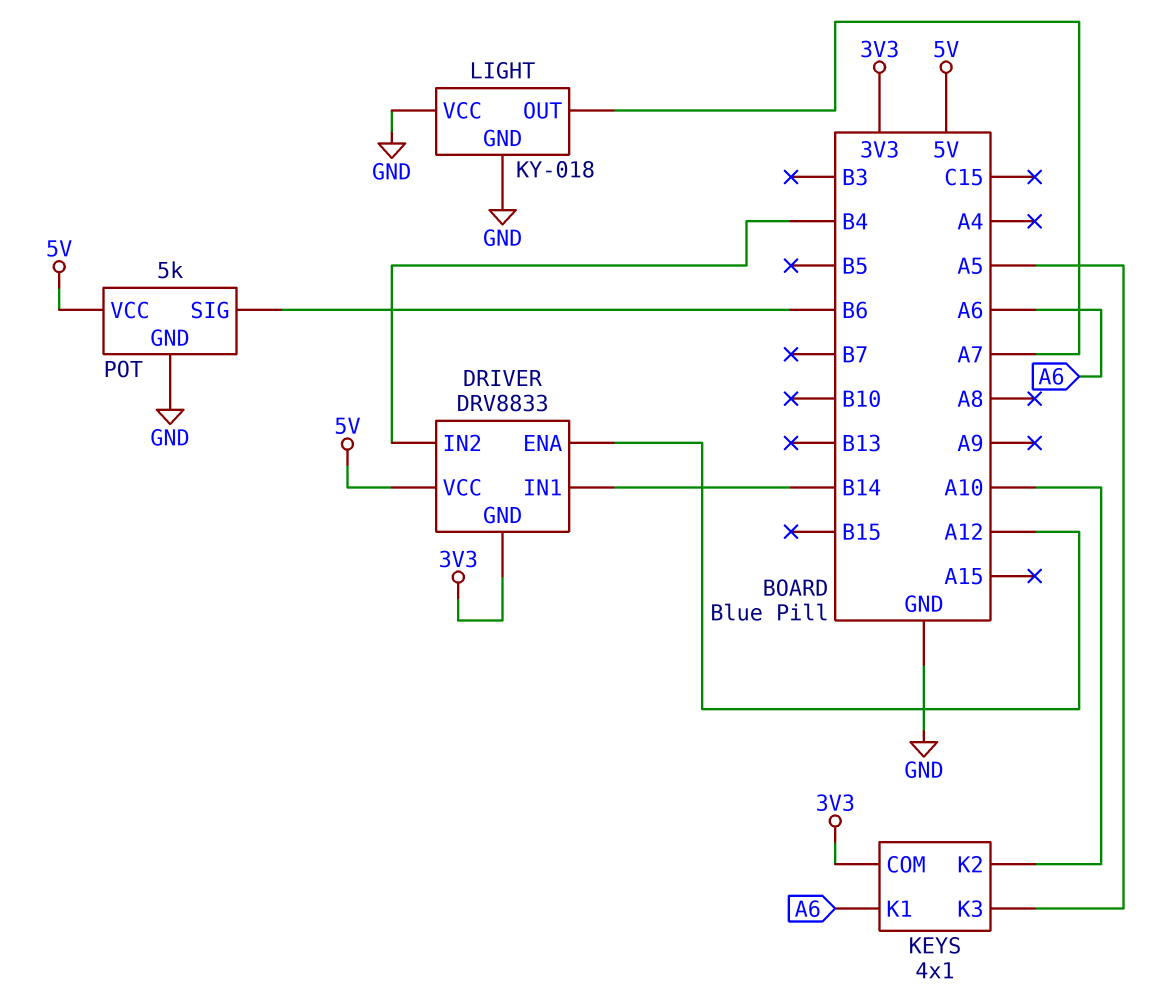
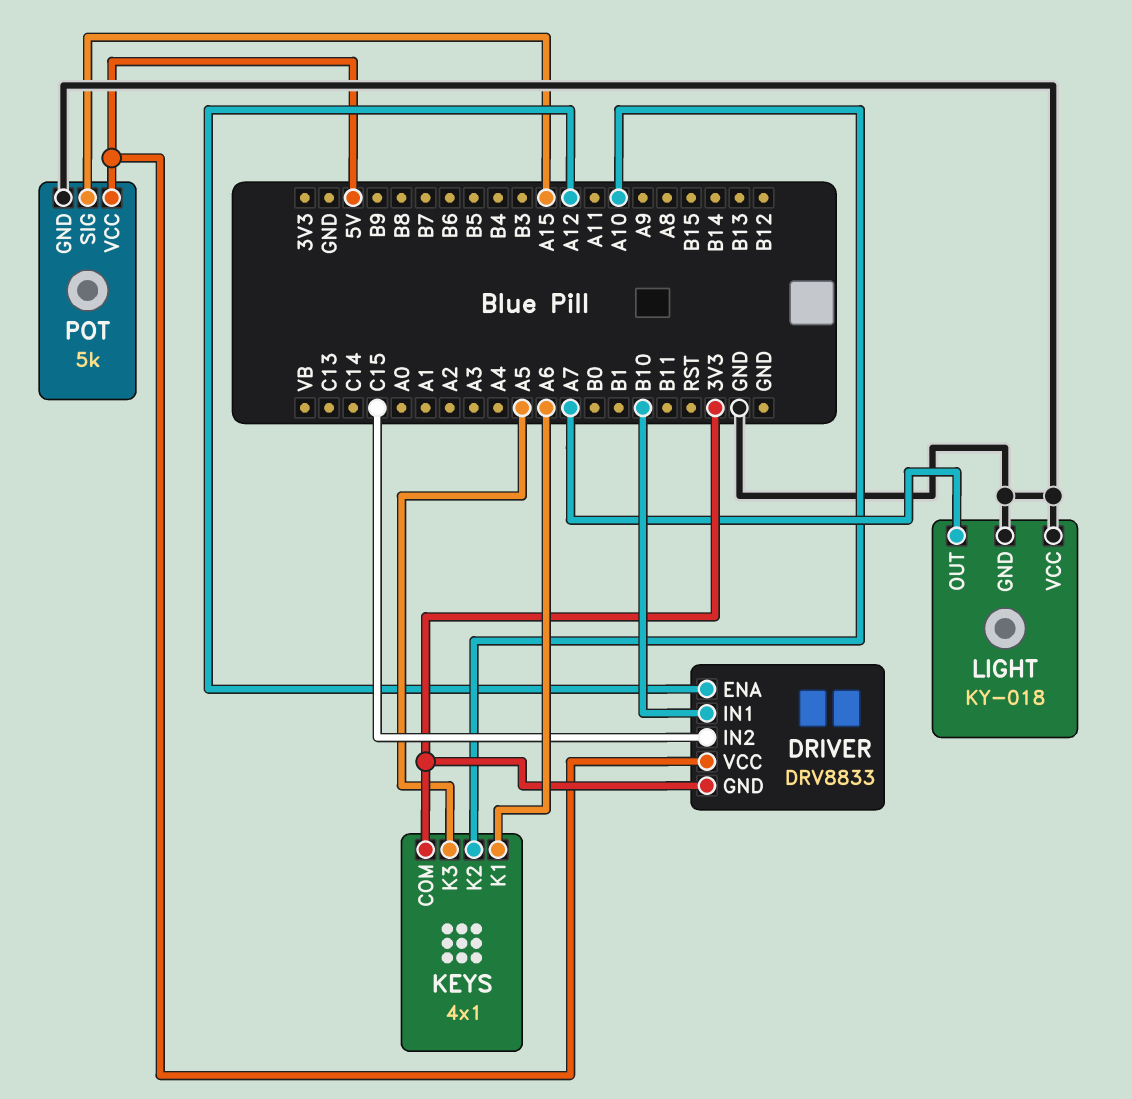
DRIVER pin IN1: B14 -> B10
DRIVER pin IN2: B4 -> C15
POT pin SIG: B6 -> A15

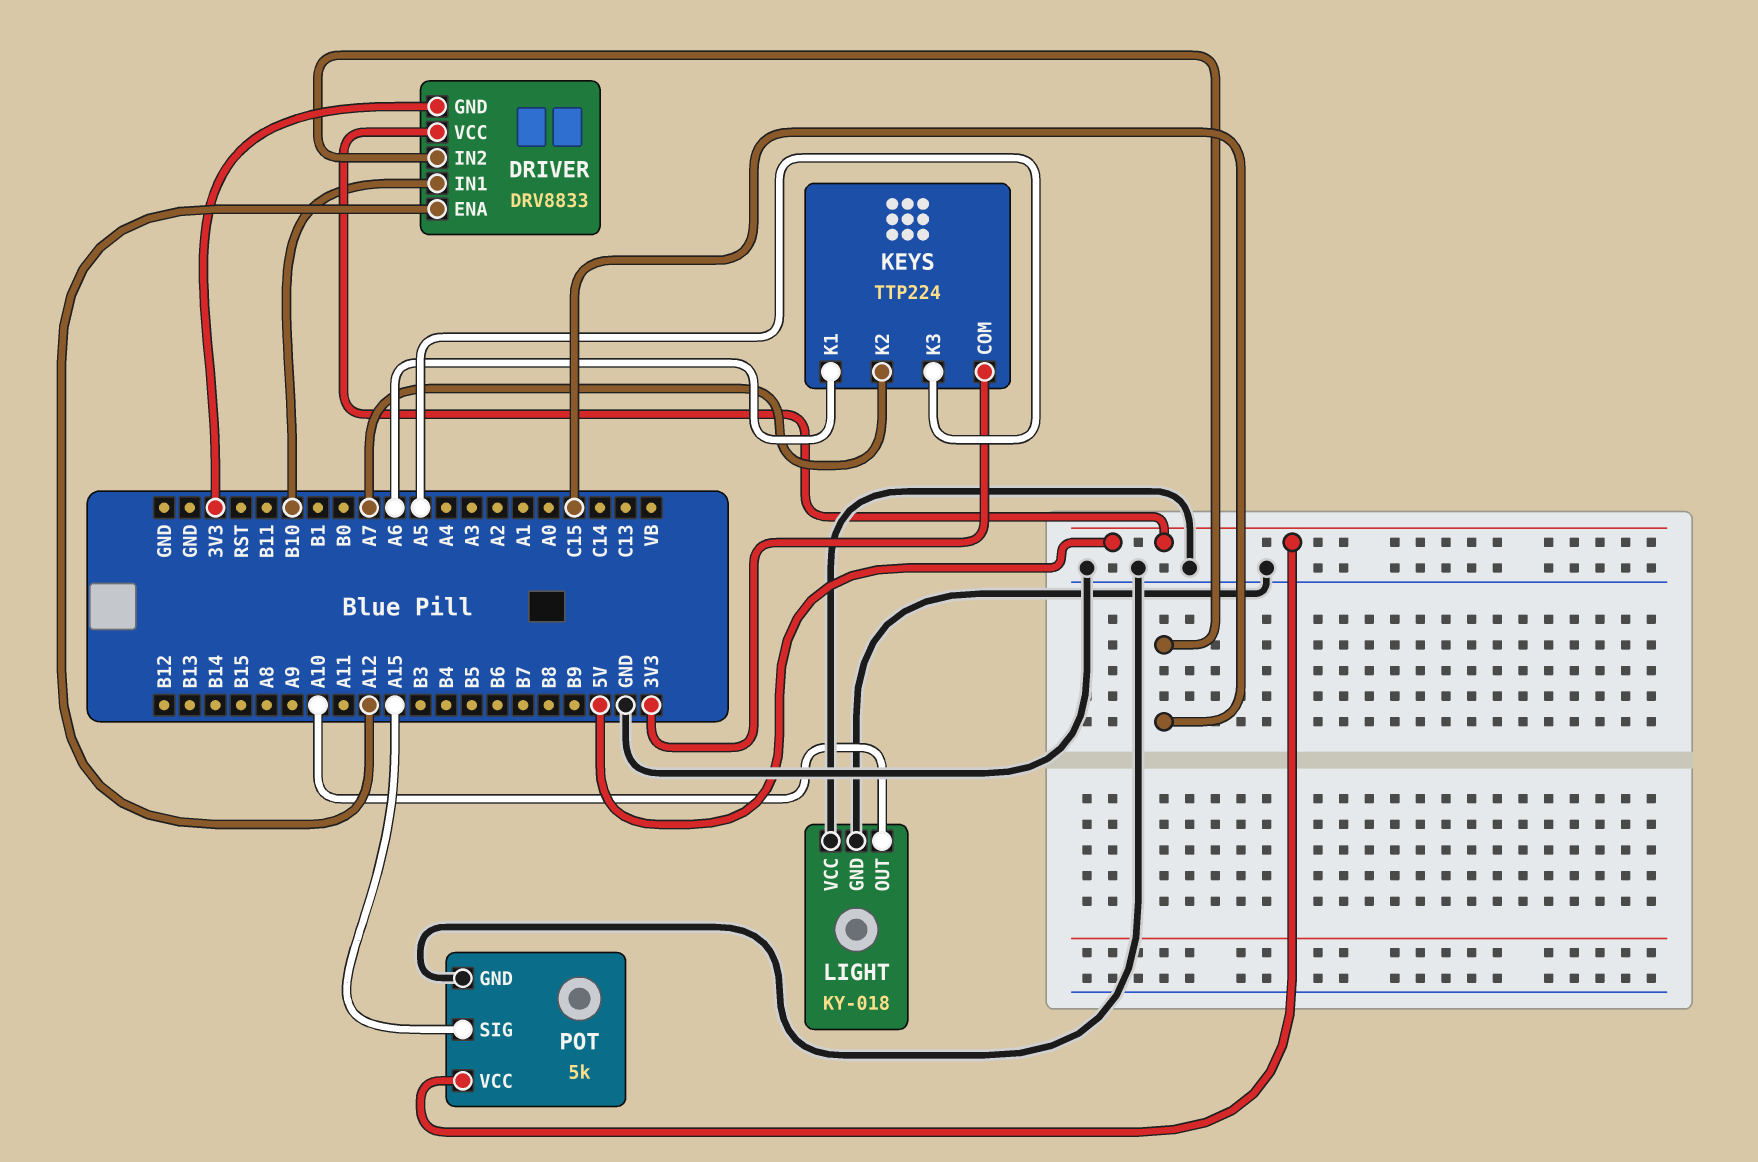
KEYS: 4x1 -> TTP224
KEYS pin K2: A10 -> A7
LIGHT pin OUT: A7 -> A10

